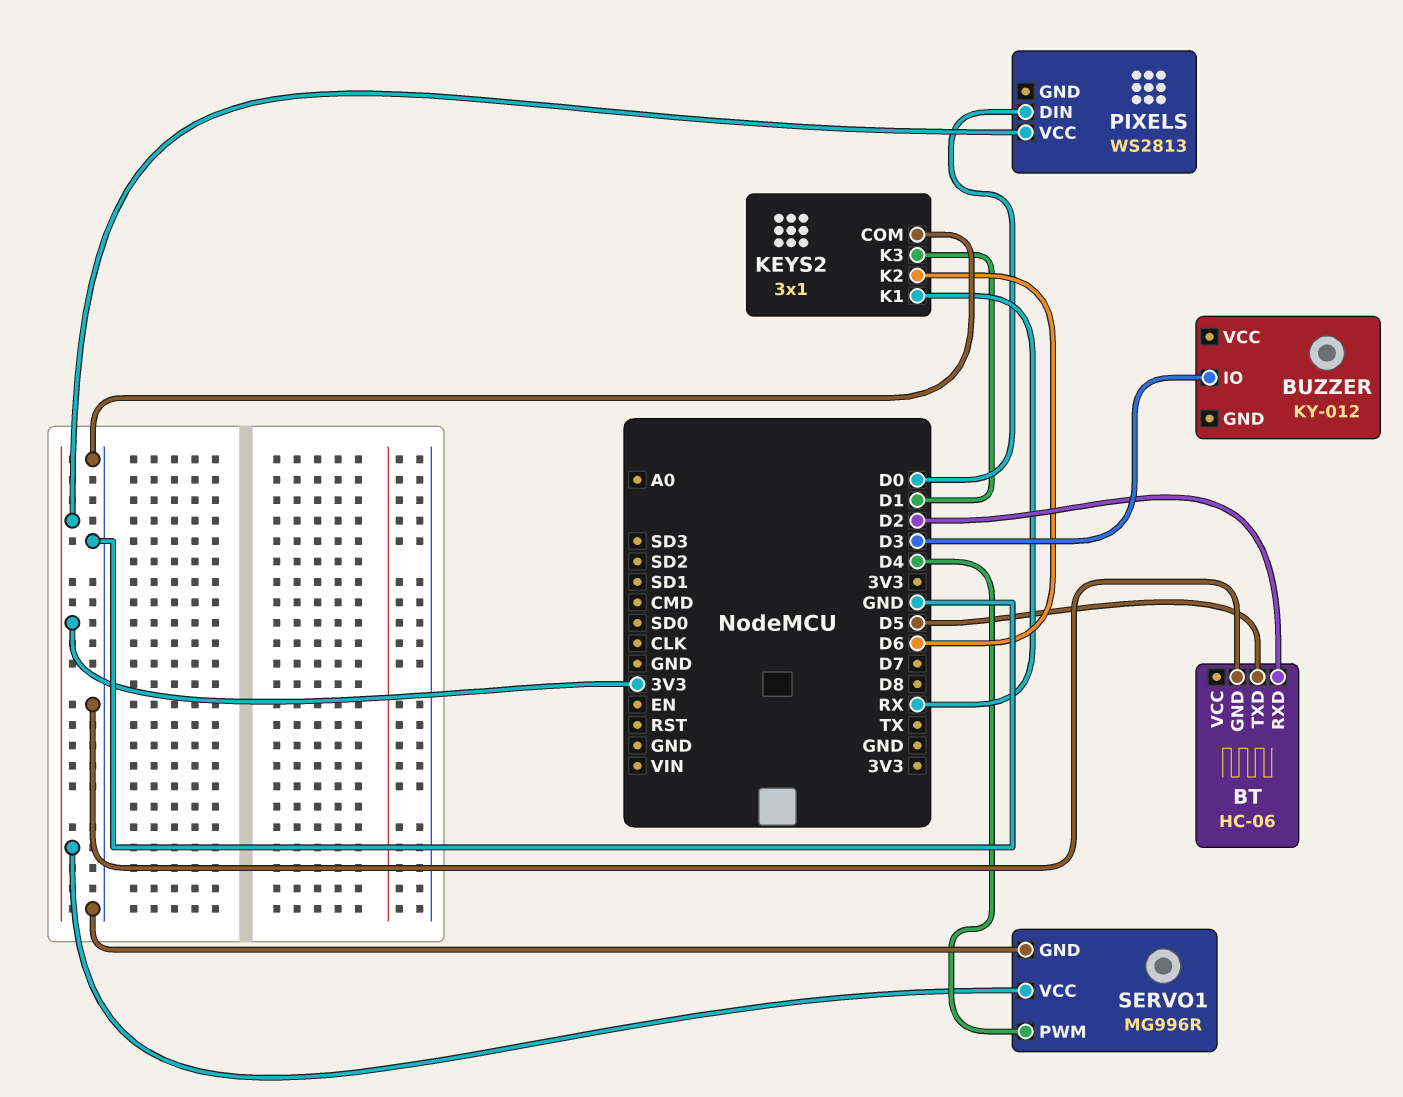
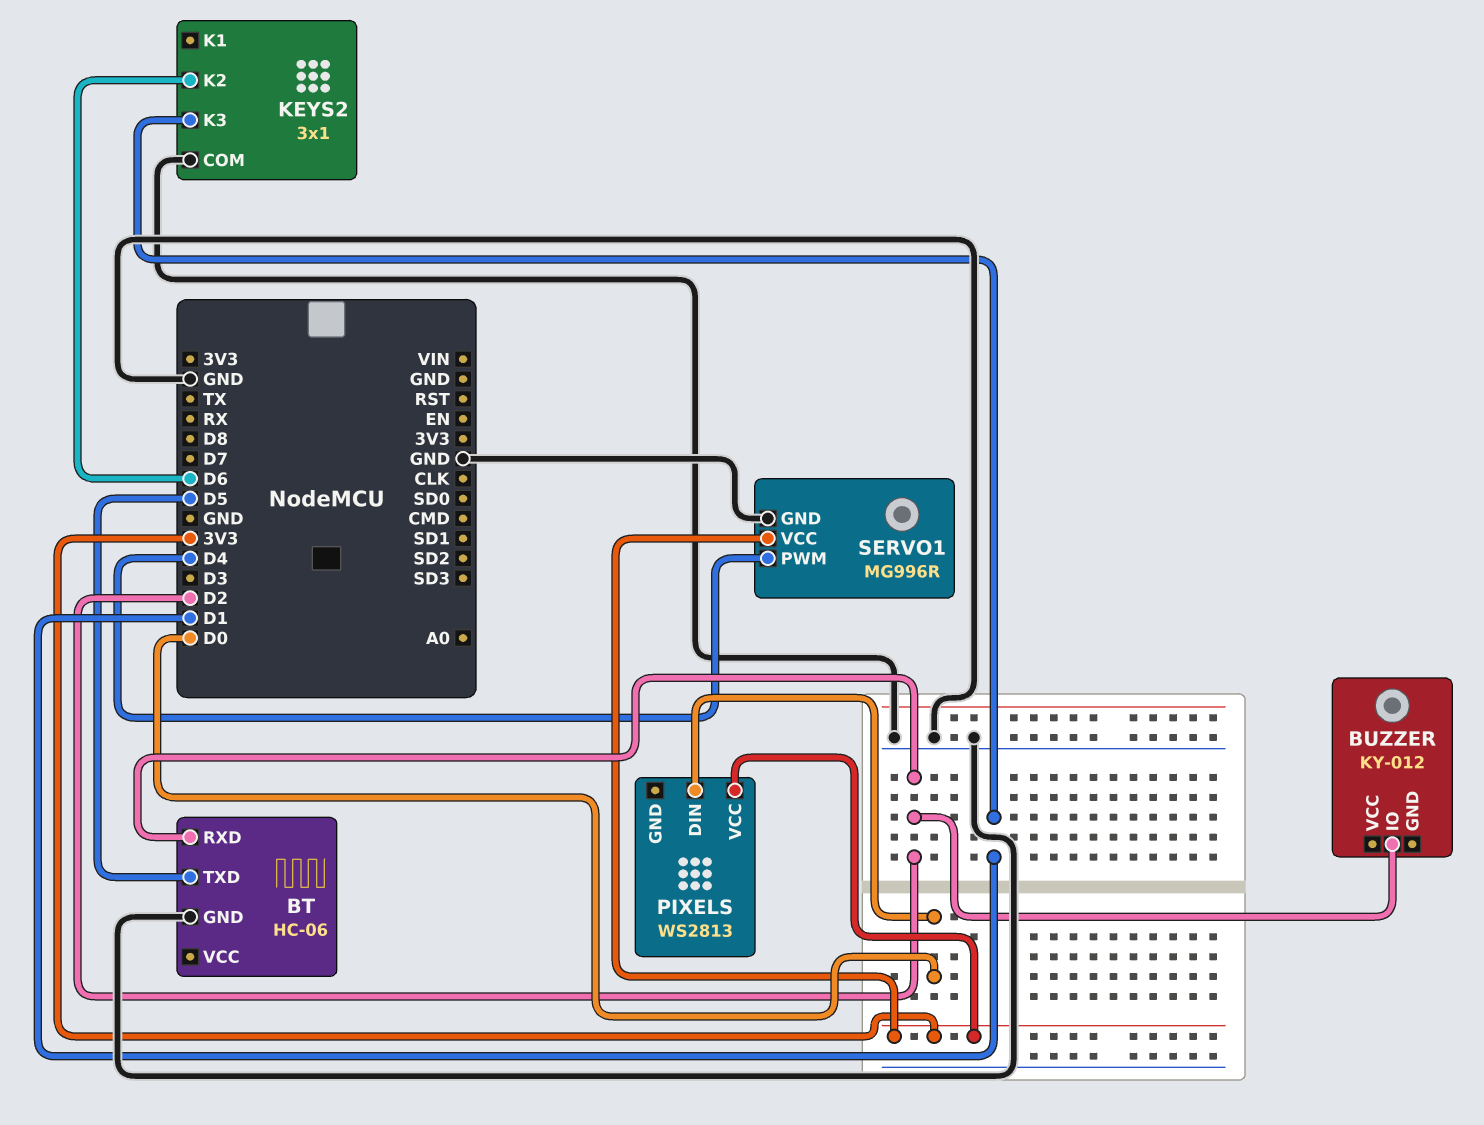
BUZZER pin IO: D3 -> D2
KEYS2 pin K1: RX -> none

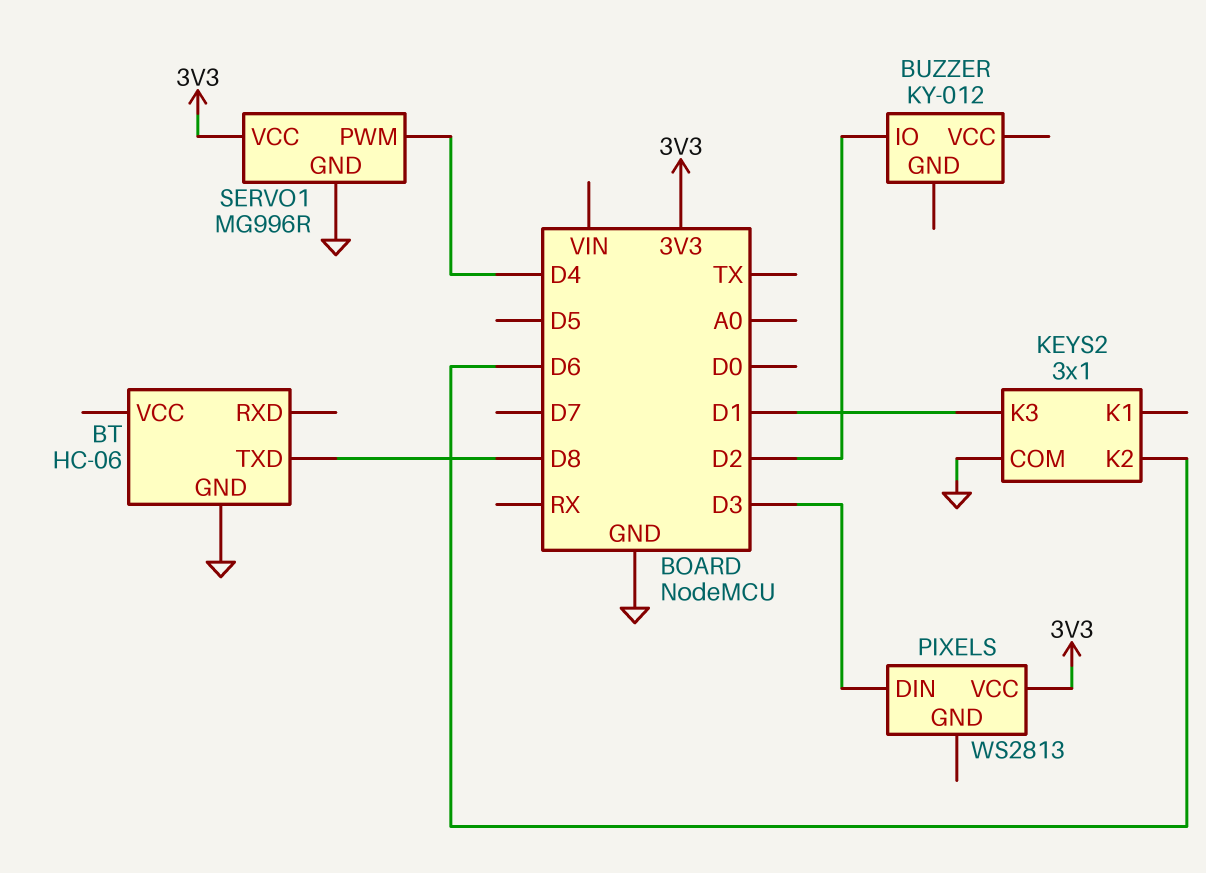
BT pin RXD: D2 -> none
BT pin TXD: D5 -> D8
PIXELS pin DIN: D0 -> D3

